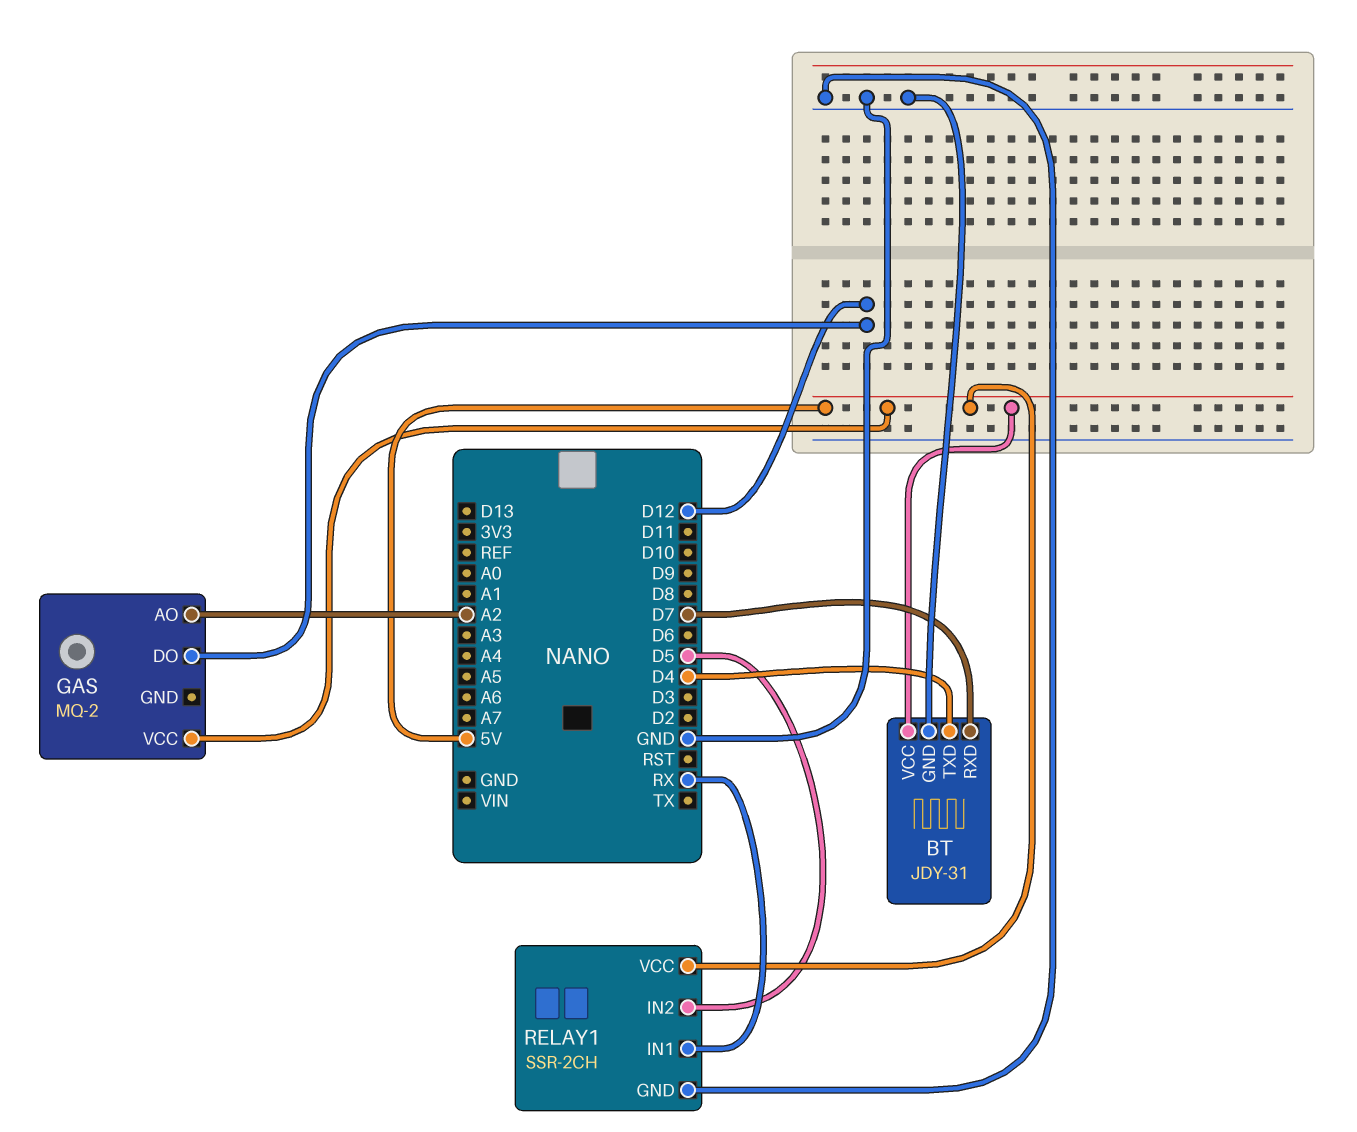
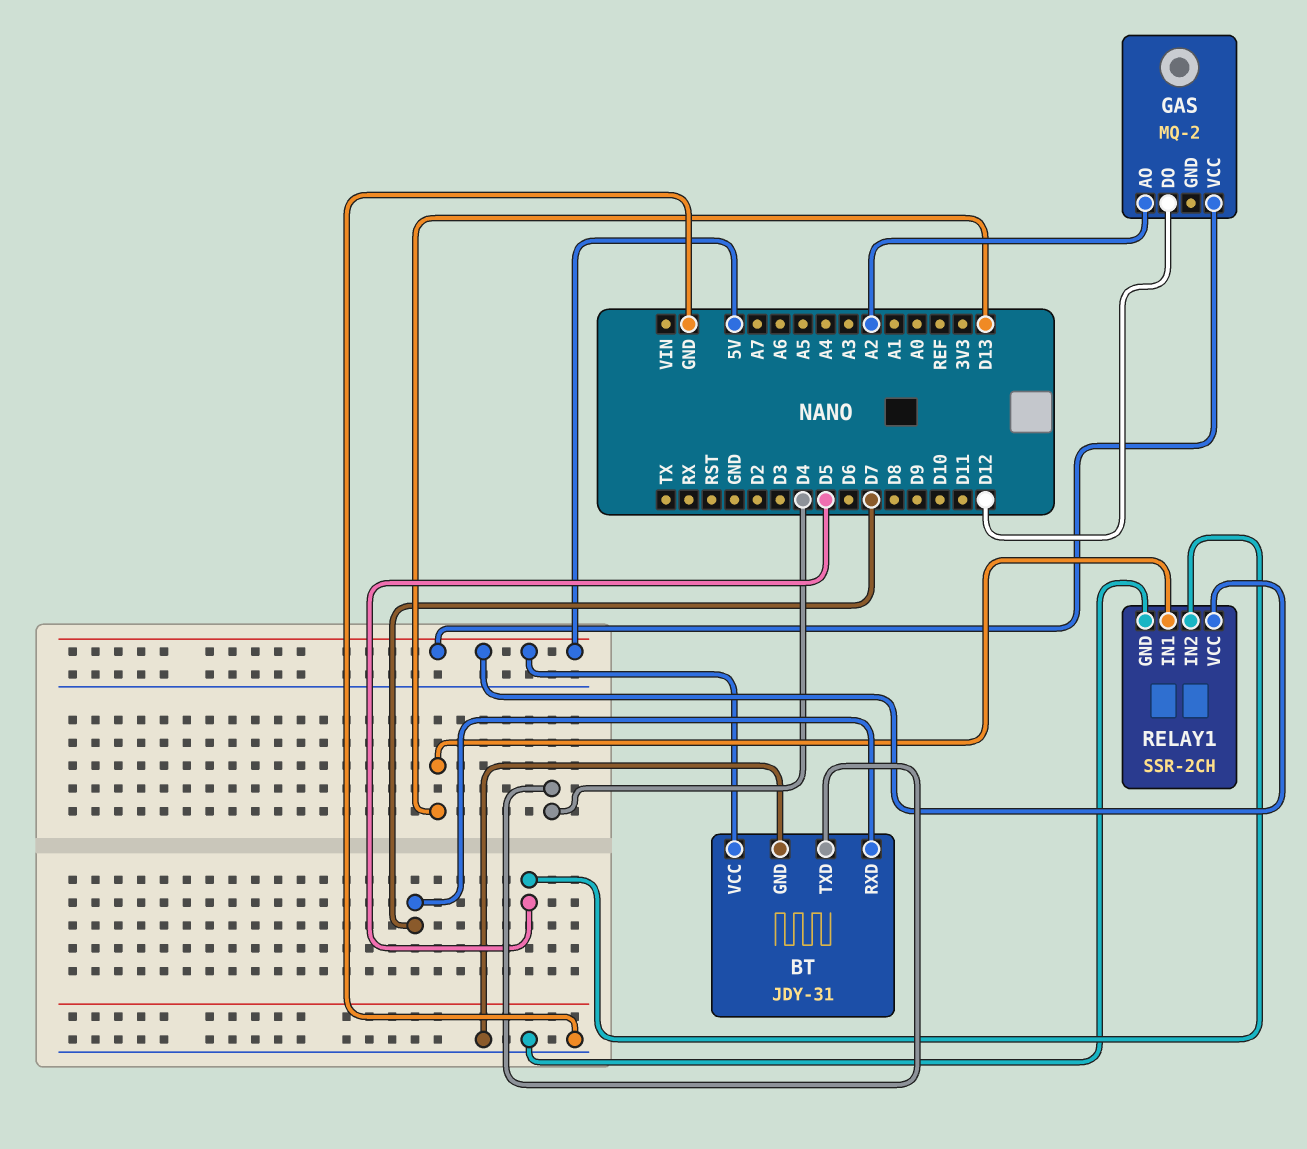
RELAY1 pin IN1: RX -> D13

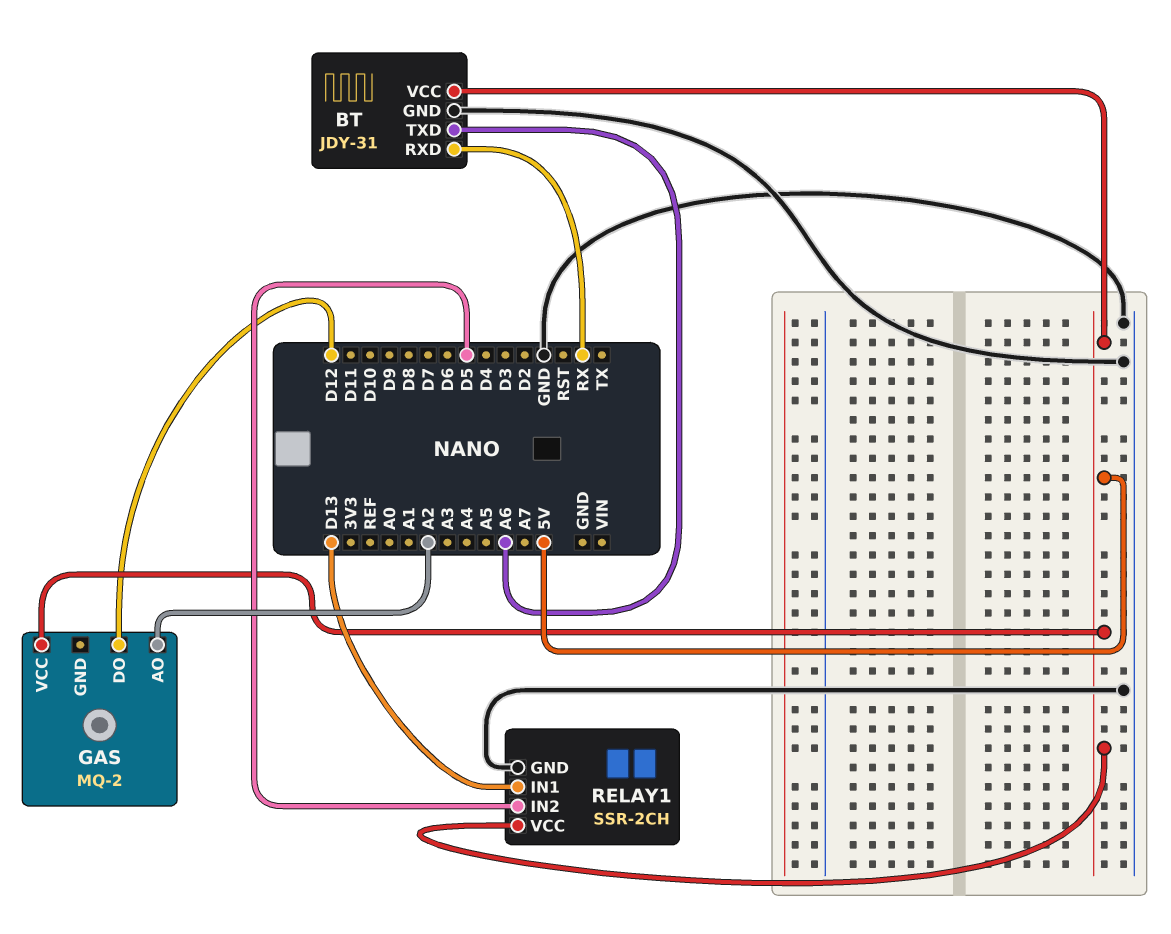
BT pin RXD: D7 -> RX
BT pin TXD: D4 -> A6

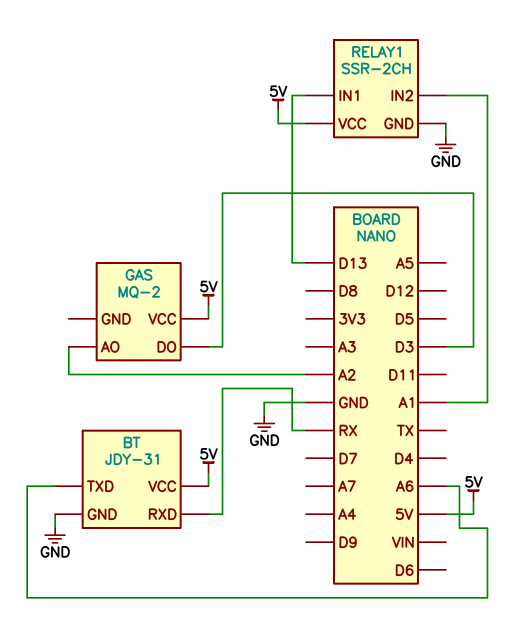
GAS pin DO: D12 -> D3
RELAY1 pin IN2: D5 -> A1

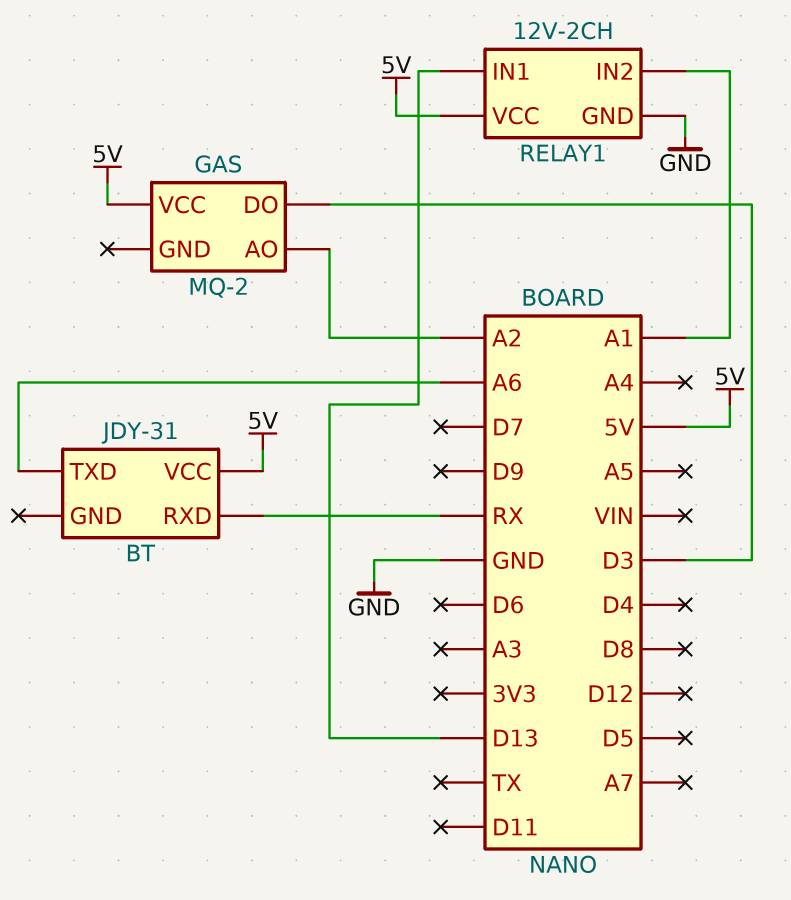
BT pin GND: GND -> none
RELAY1: SSR-2CH -> 12V-2CH

